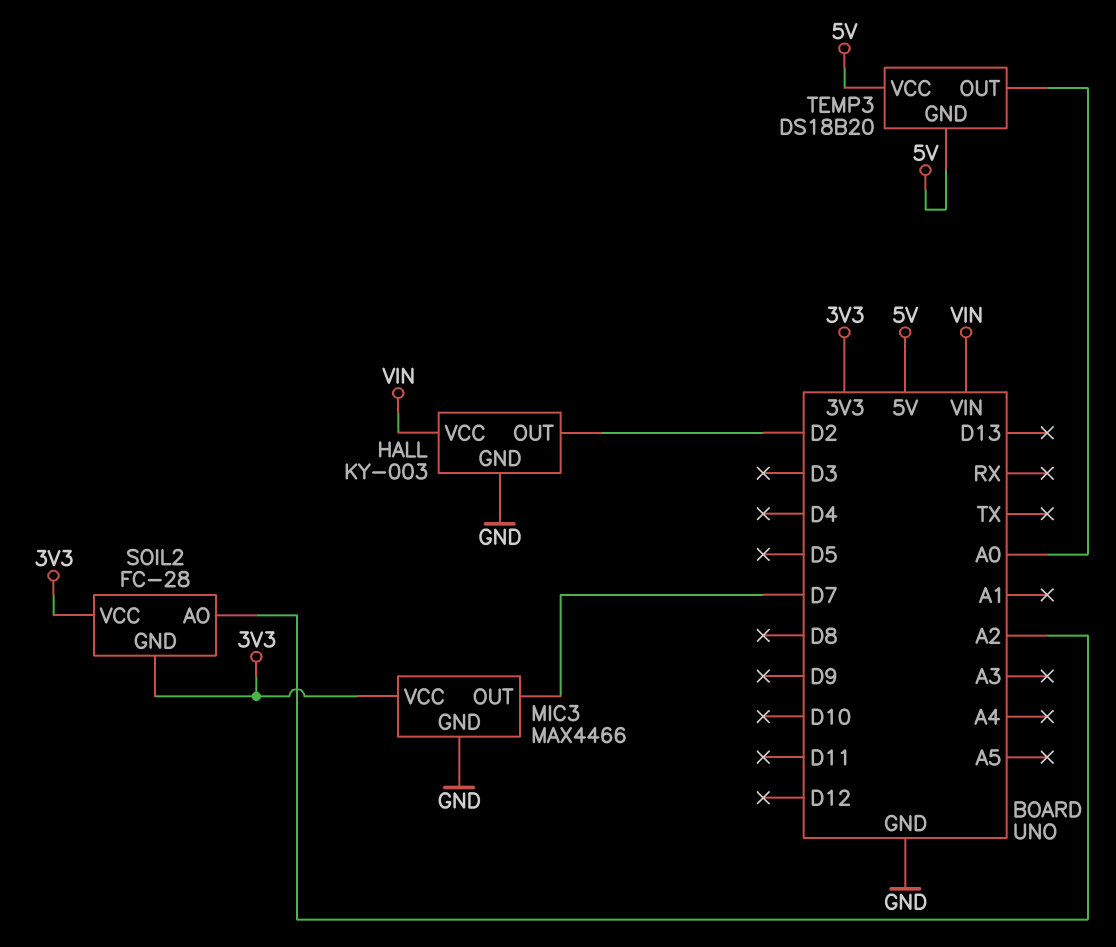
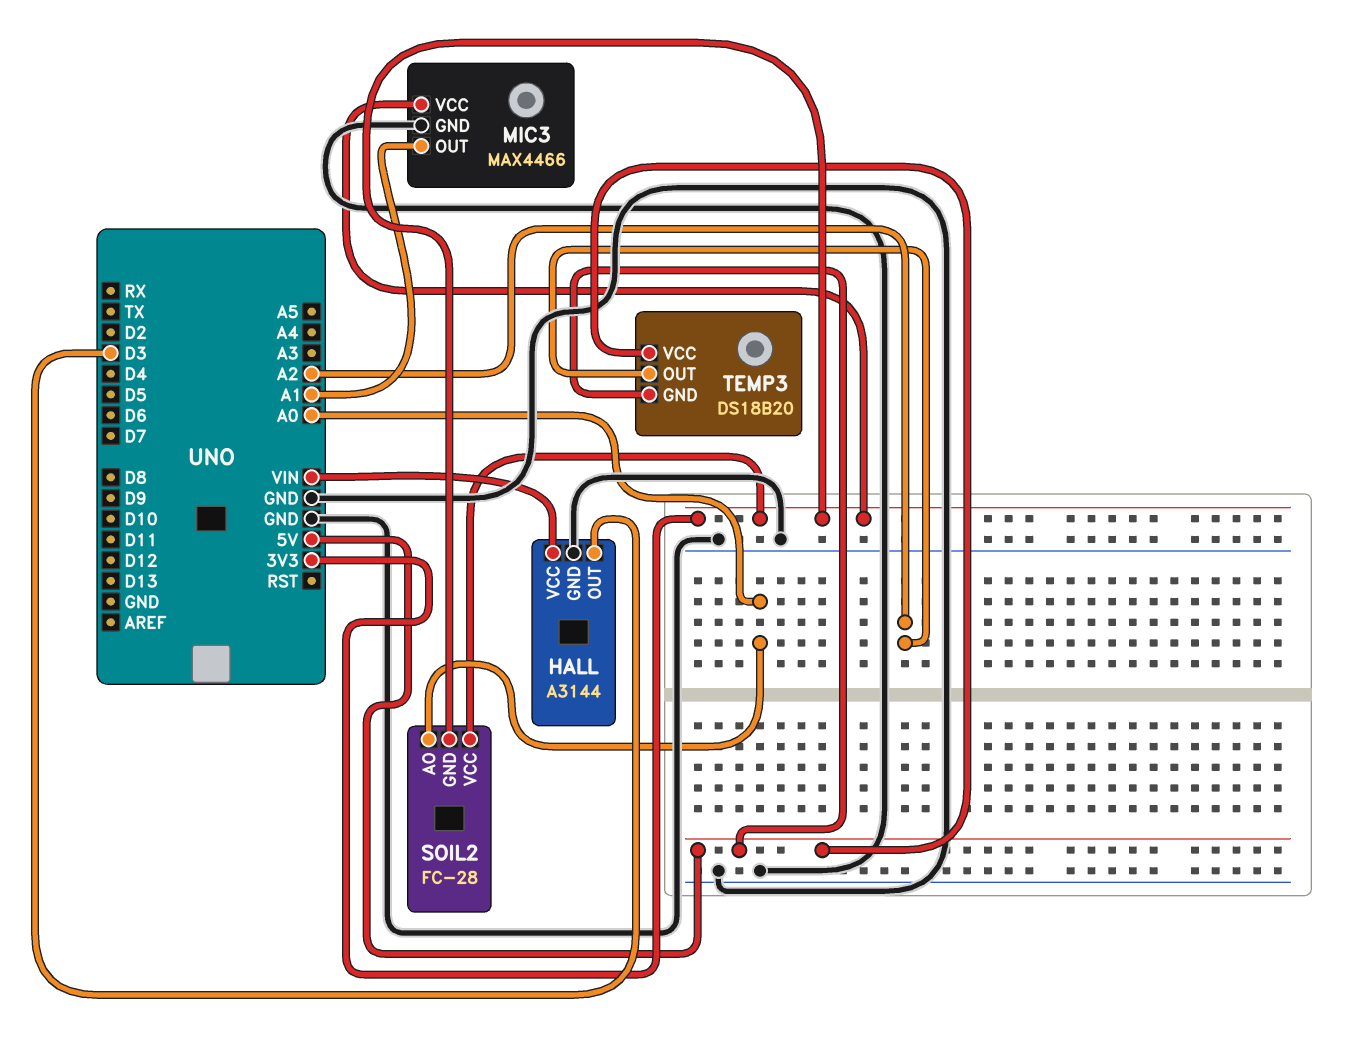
HALL: KY-003 -> A3144
HALL pin OUT: D2 -> D3
MIC3 pin OUT: D7 -> A1
SOIL2 pin AO: A2 -> A0
TEMP3 pin OUT: A0 -> A2

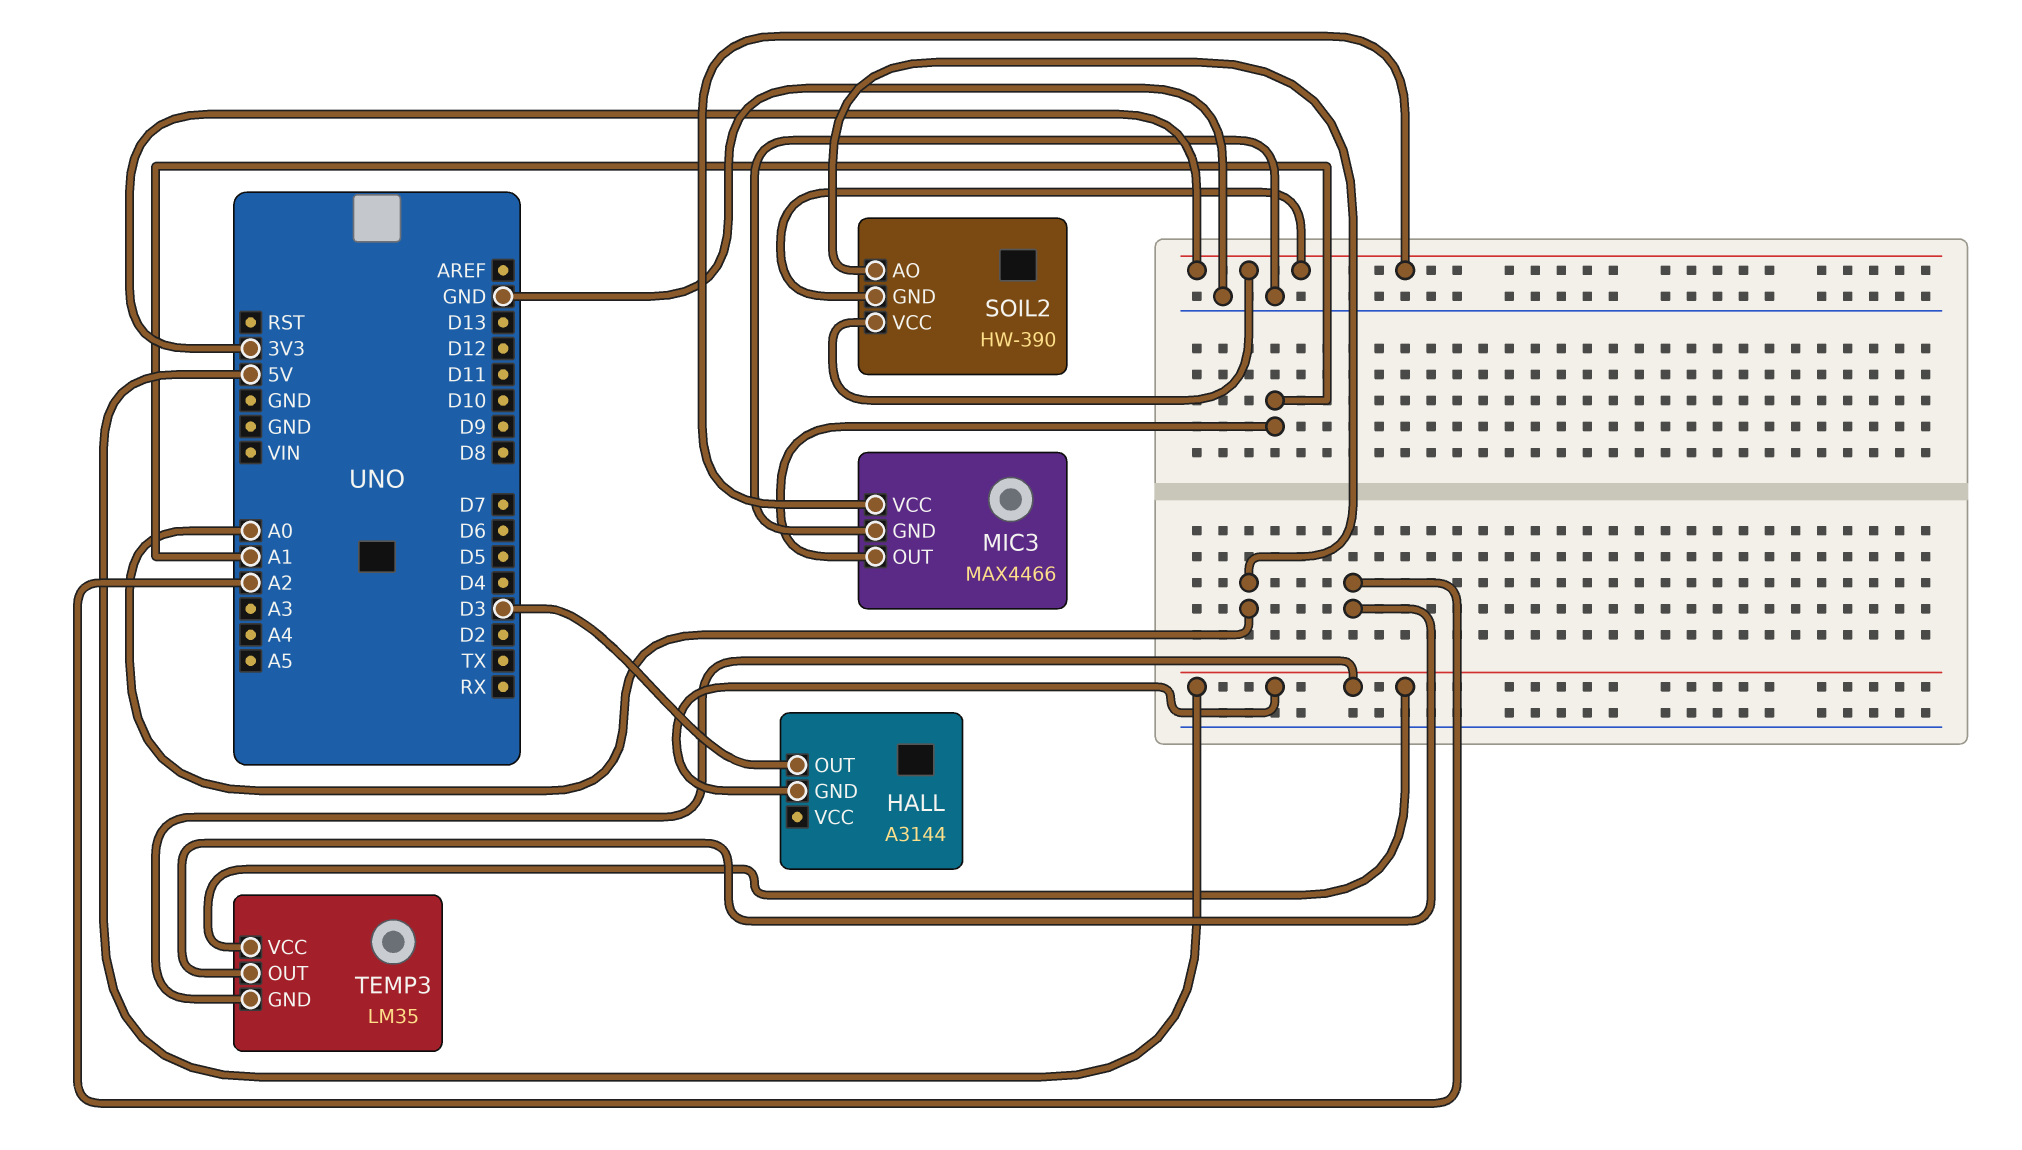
HALL pin GND: GND -> 5V
HALL pin VCC: VIN -> none
SOIL2: FC-28 -> HW-390
TEMP3: DS18B20 -> LM35

